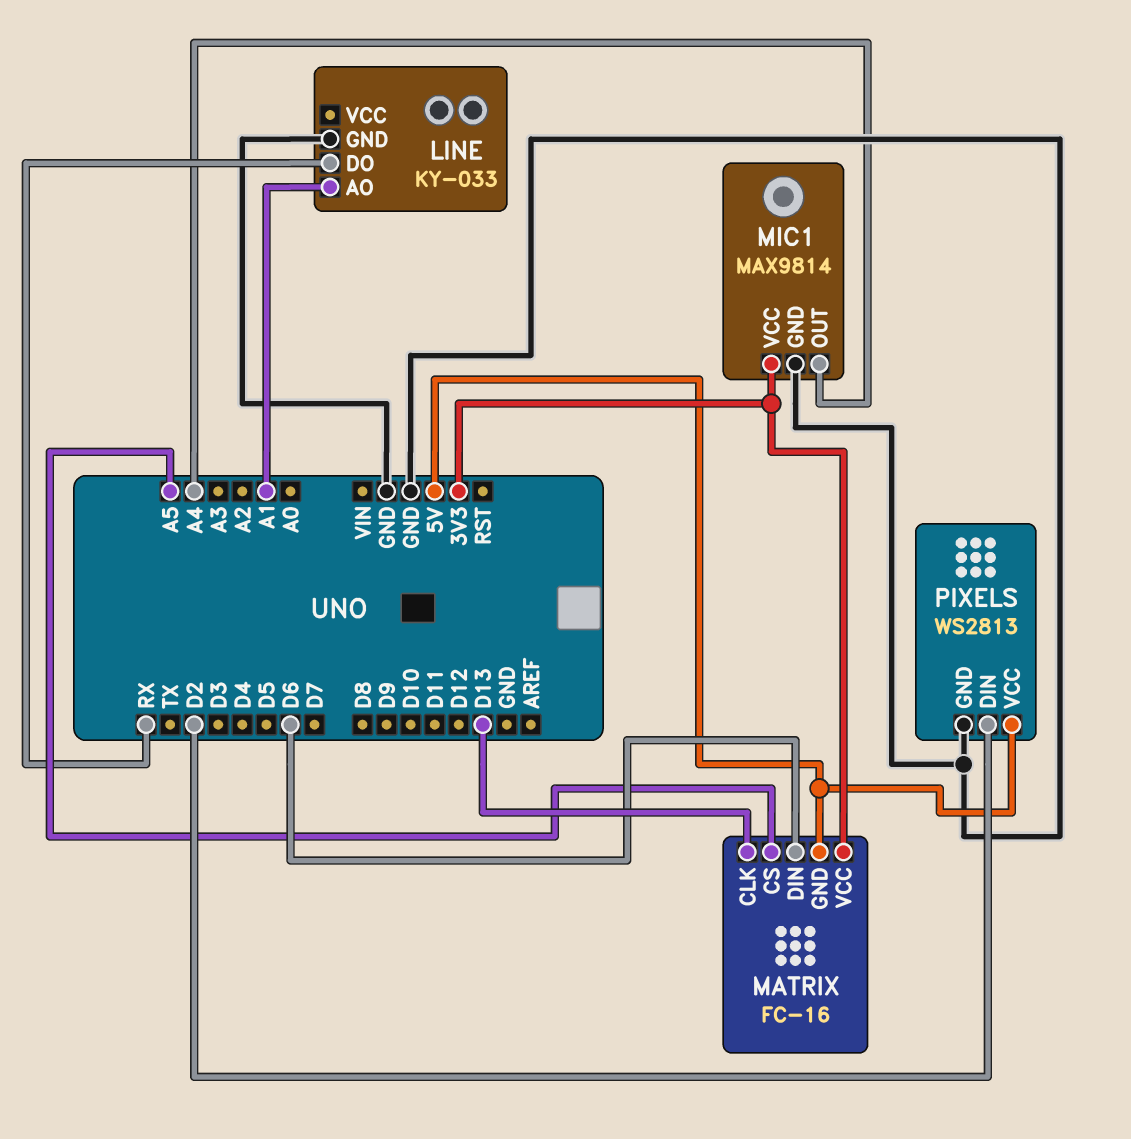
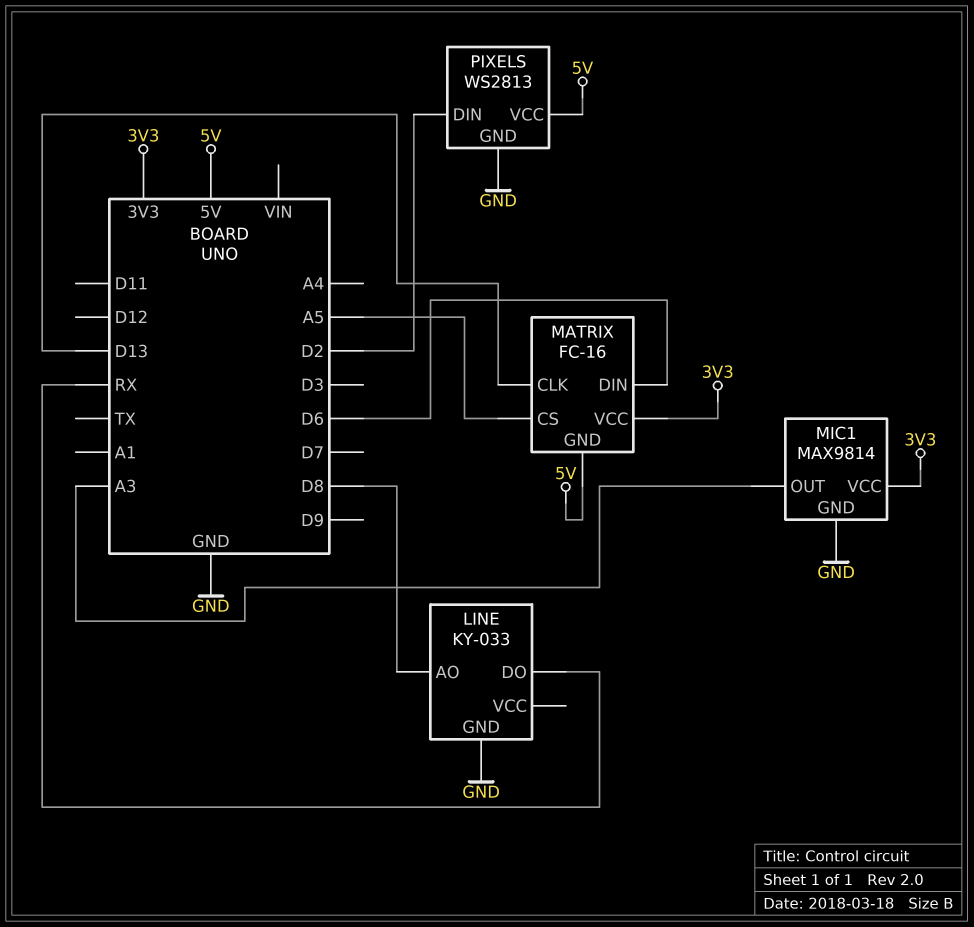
LINE pin AO: A1 -> D8
MIC1 pin OUT: A4 -> A3

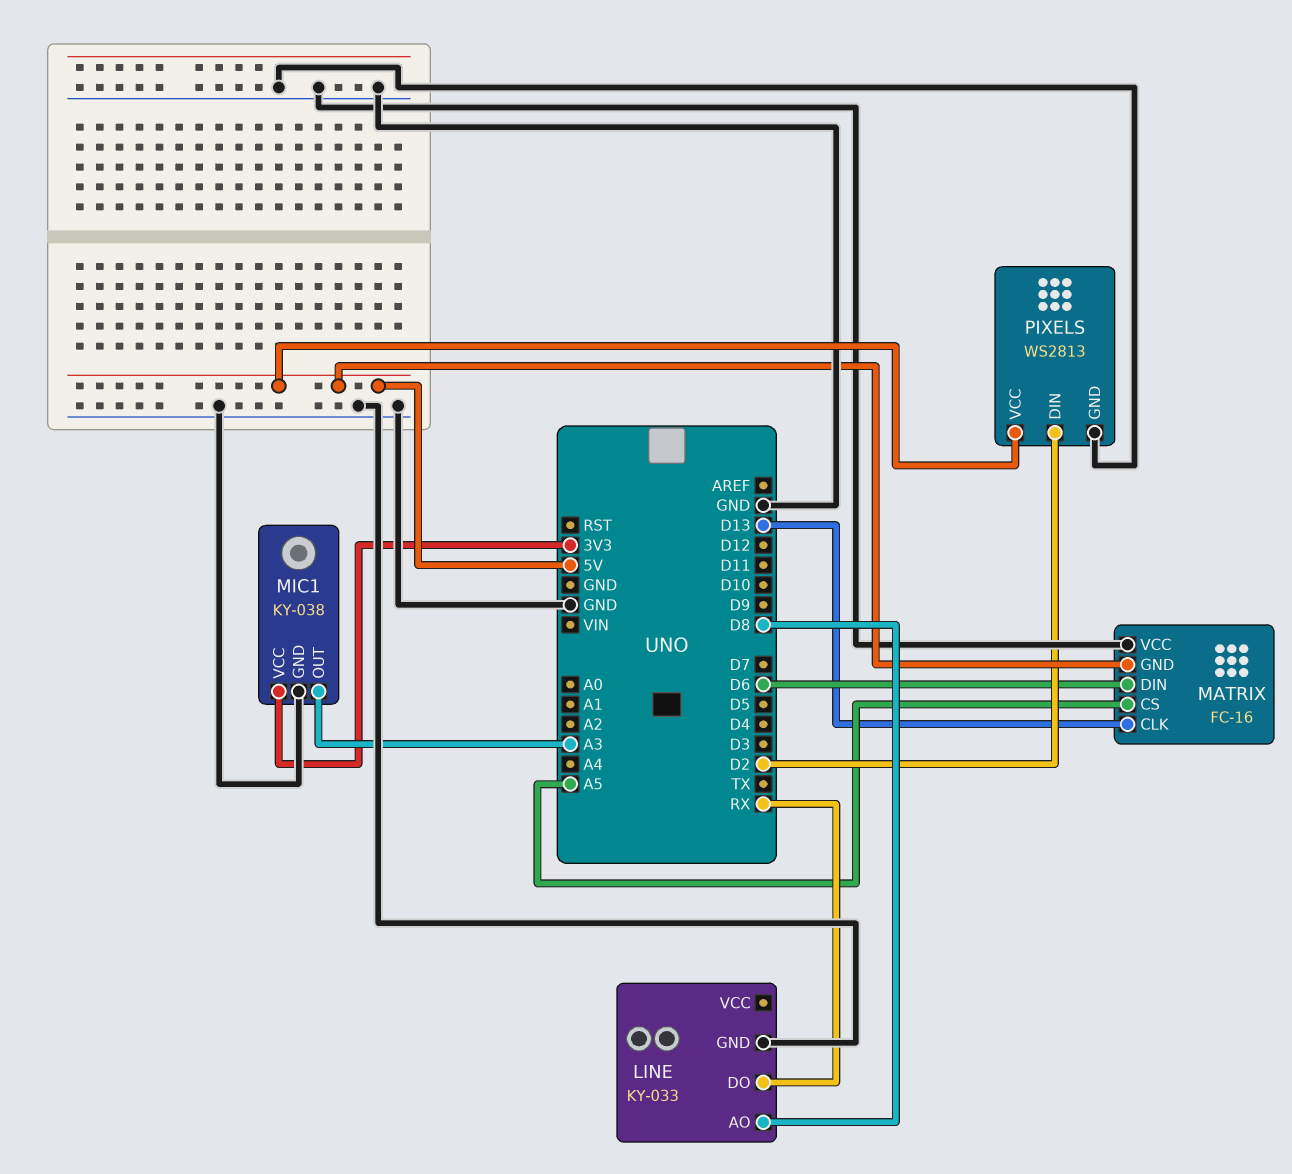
MATRIX pin VCC: 3V3 -> GND
MIC1: MAX9814 -> KY-038

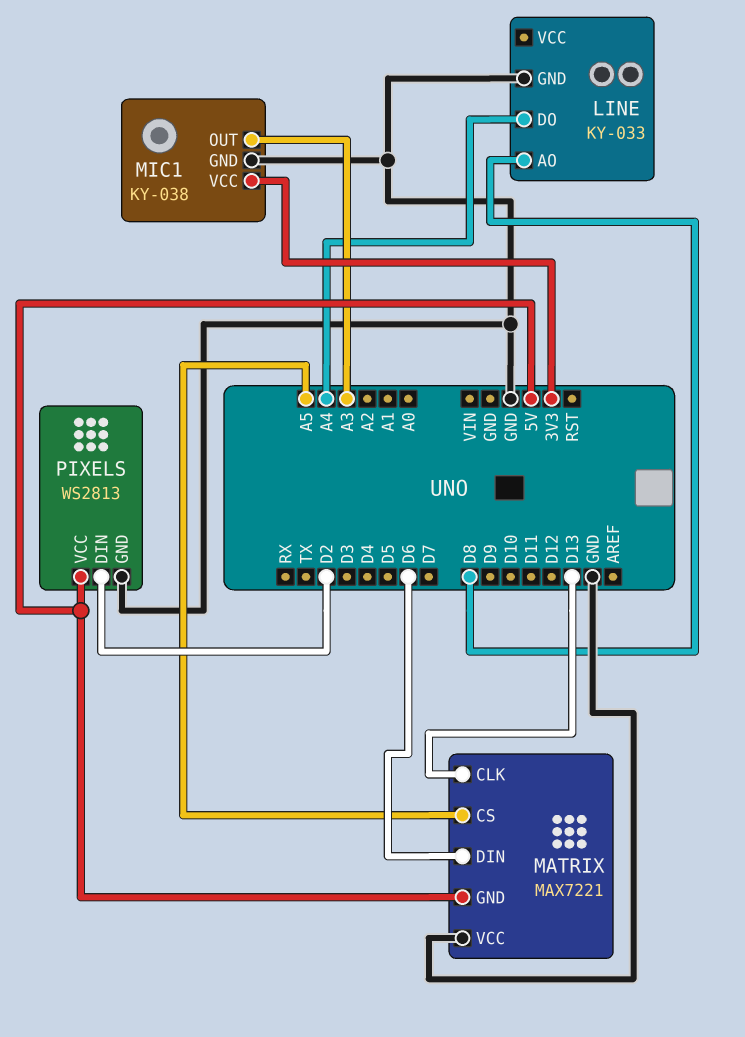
LINE pin DO: RX -> A4
MATRIX: FC-16 -> MAX7221

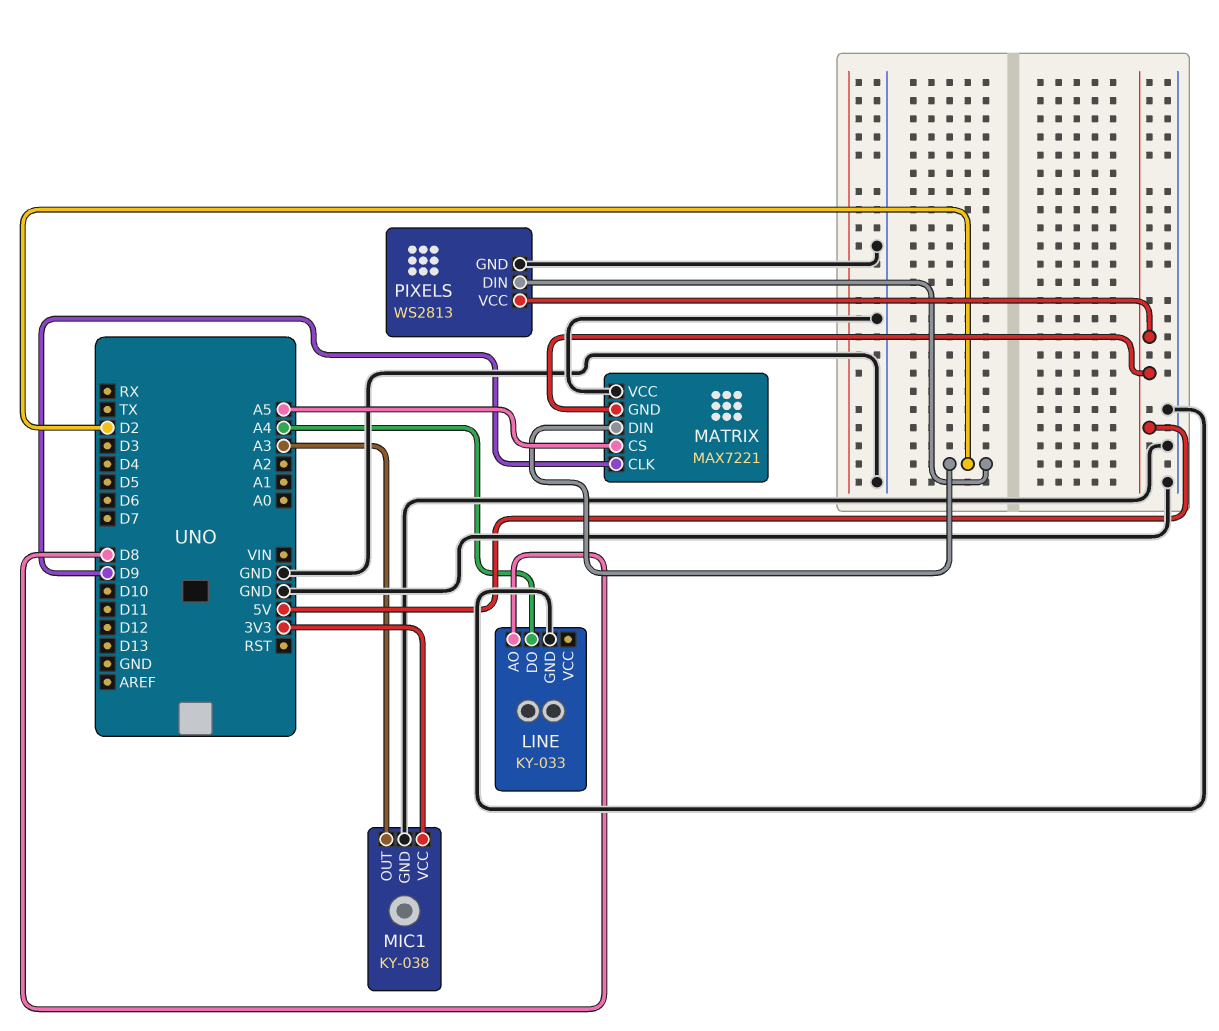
MATRIX pin CLK: D13 -> D9
MATRIX pin DIN: D6 -> D2

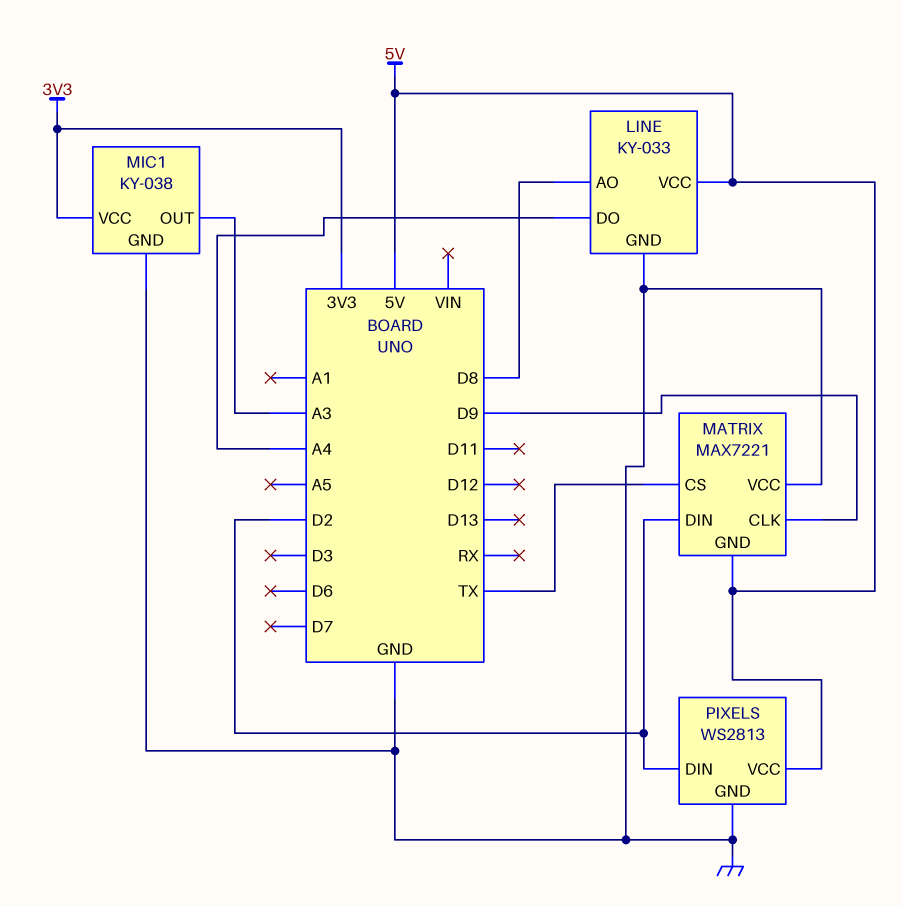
LINE pin VCC: none -> 5V
MATRIX pin CS: A5 -> TX

